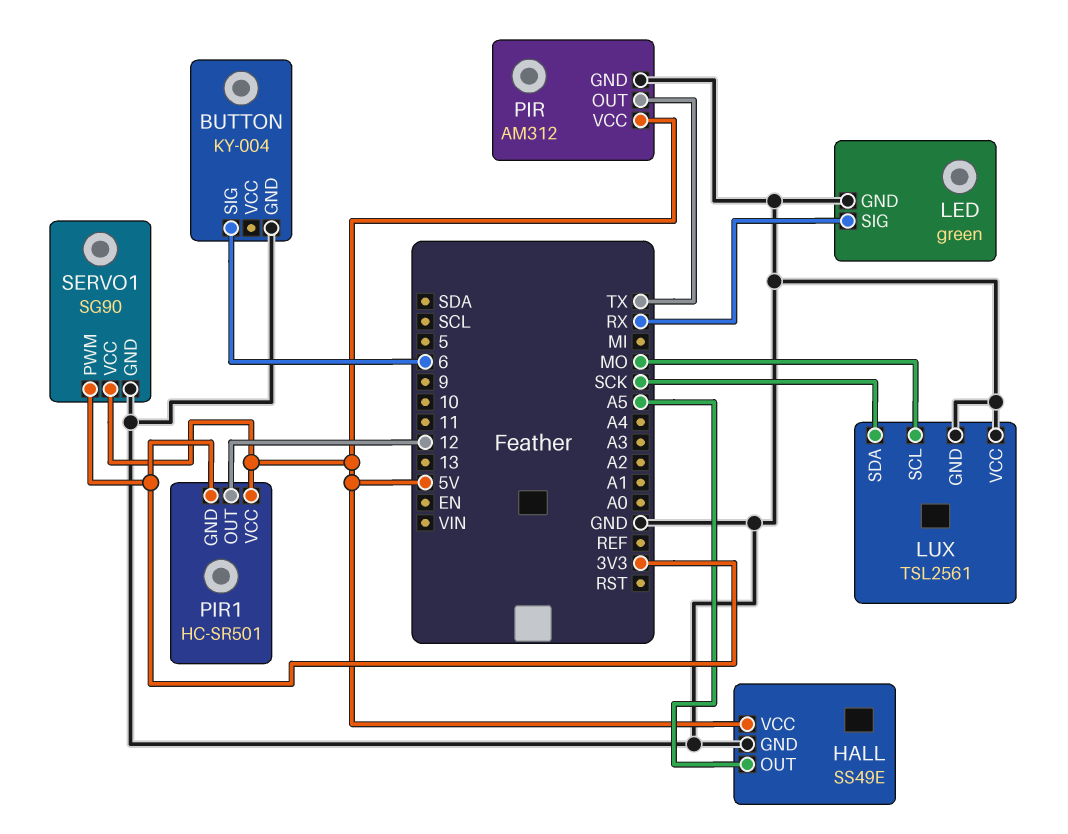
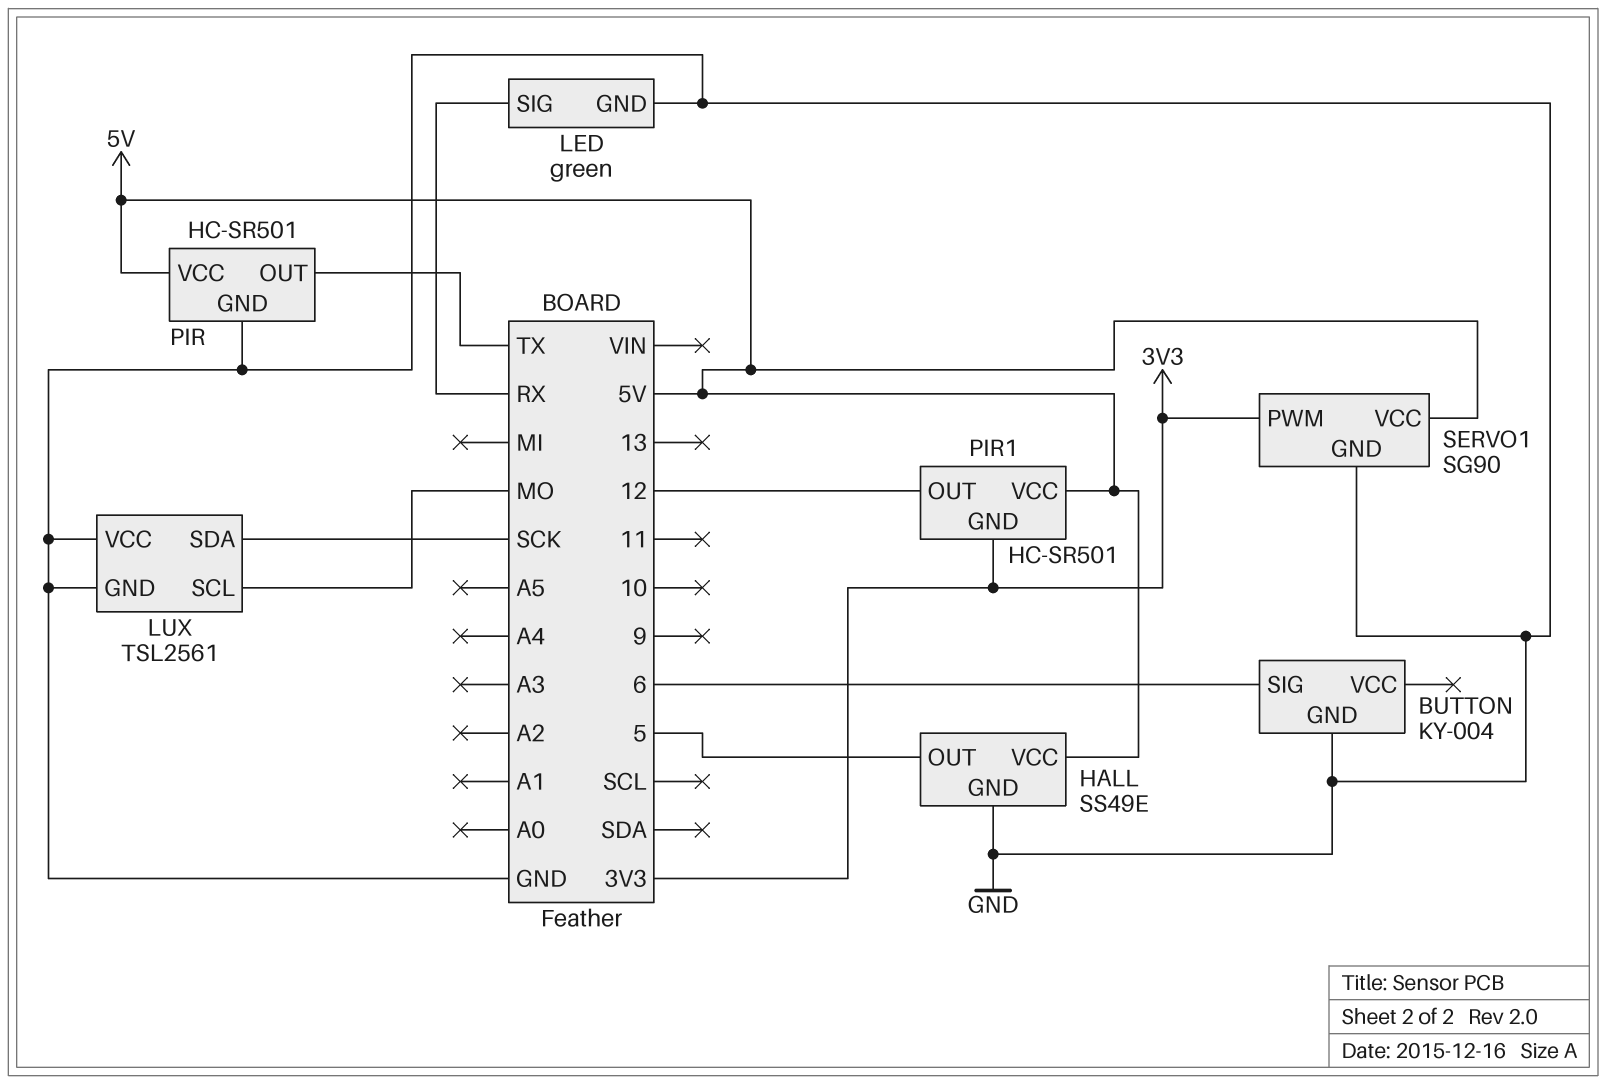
HALL pin OUT: A5 -> 5
PIR: AM312 -> HC-SR501

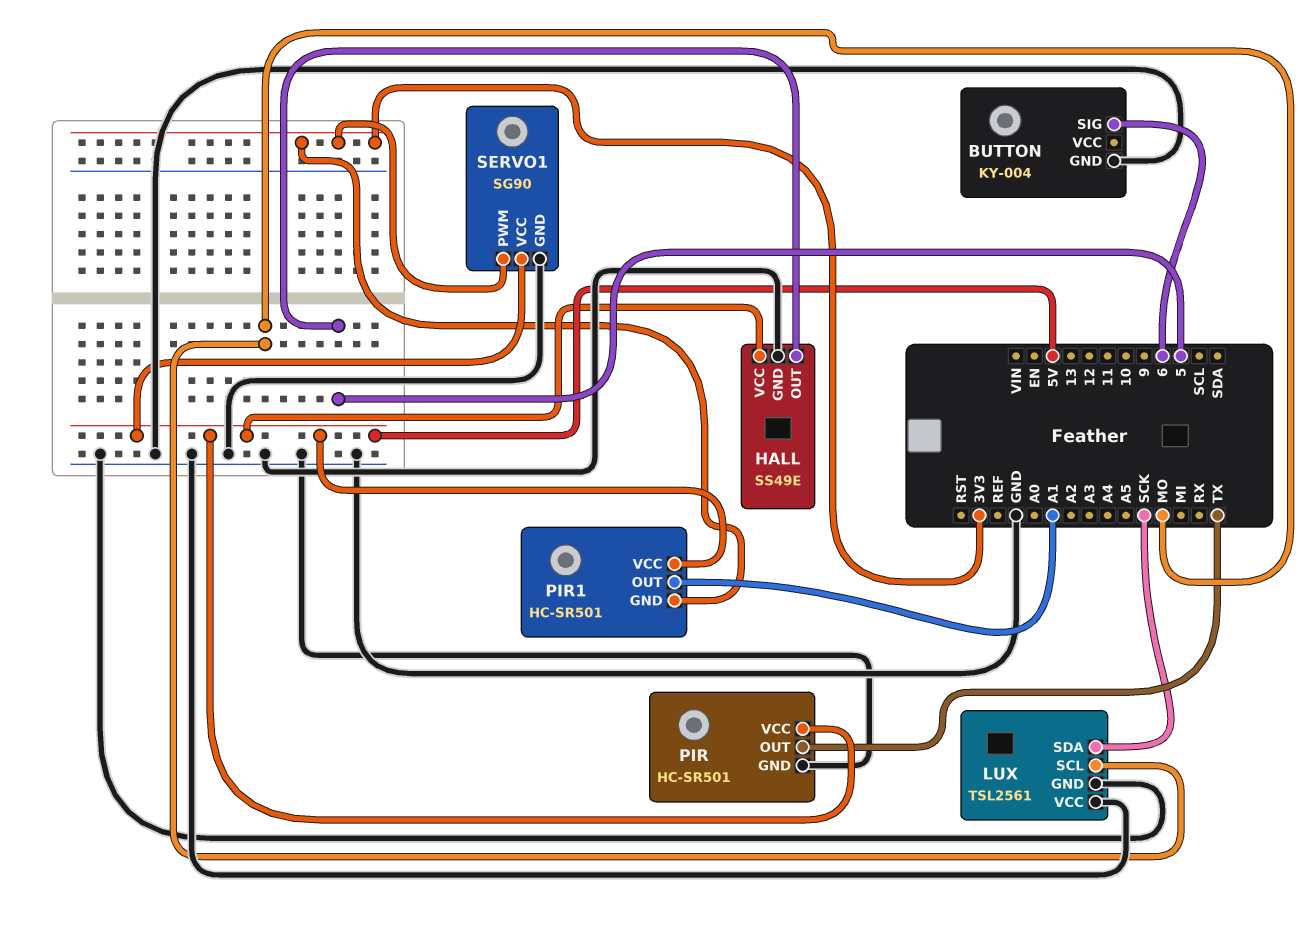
LED: green -> none
LED pin GND: GND -> none
LED pin SIG: RX -> none
PIR1 pin OUT: 12 -> A1

